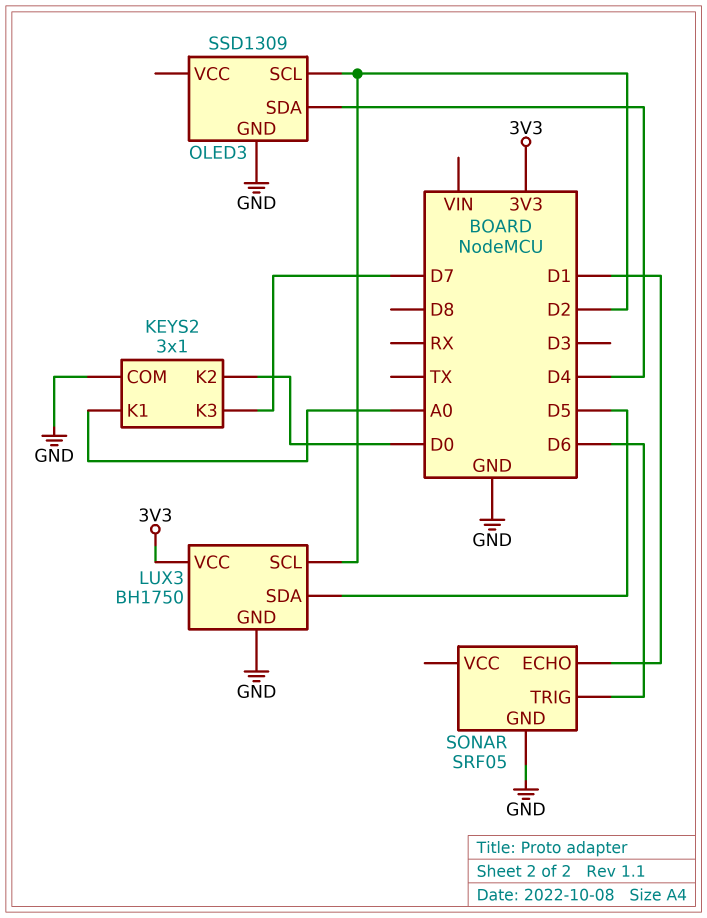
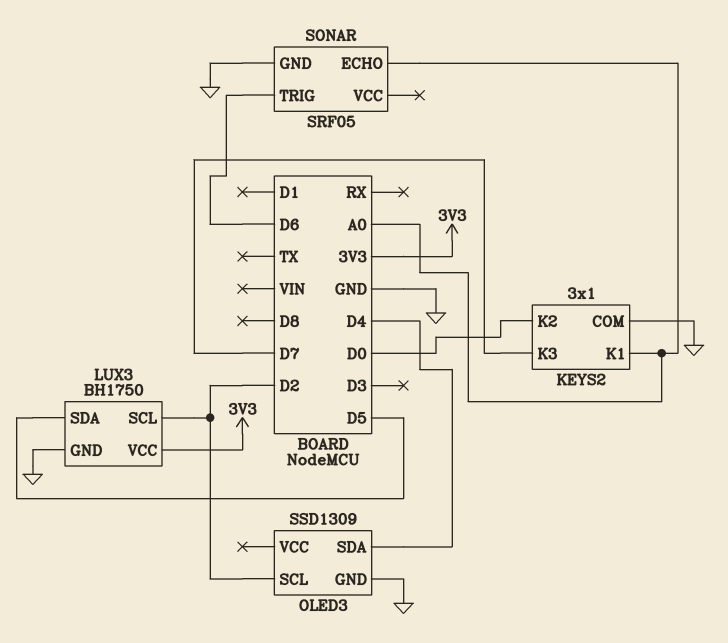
SONAR pin ECHO: D1 -> A0

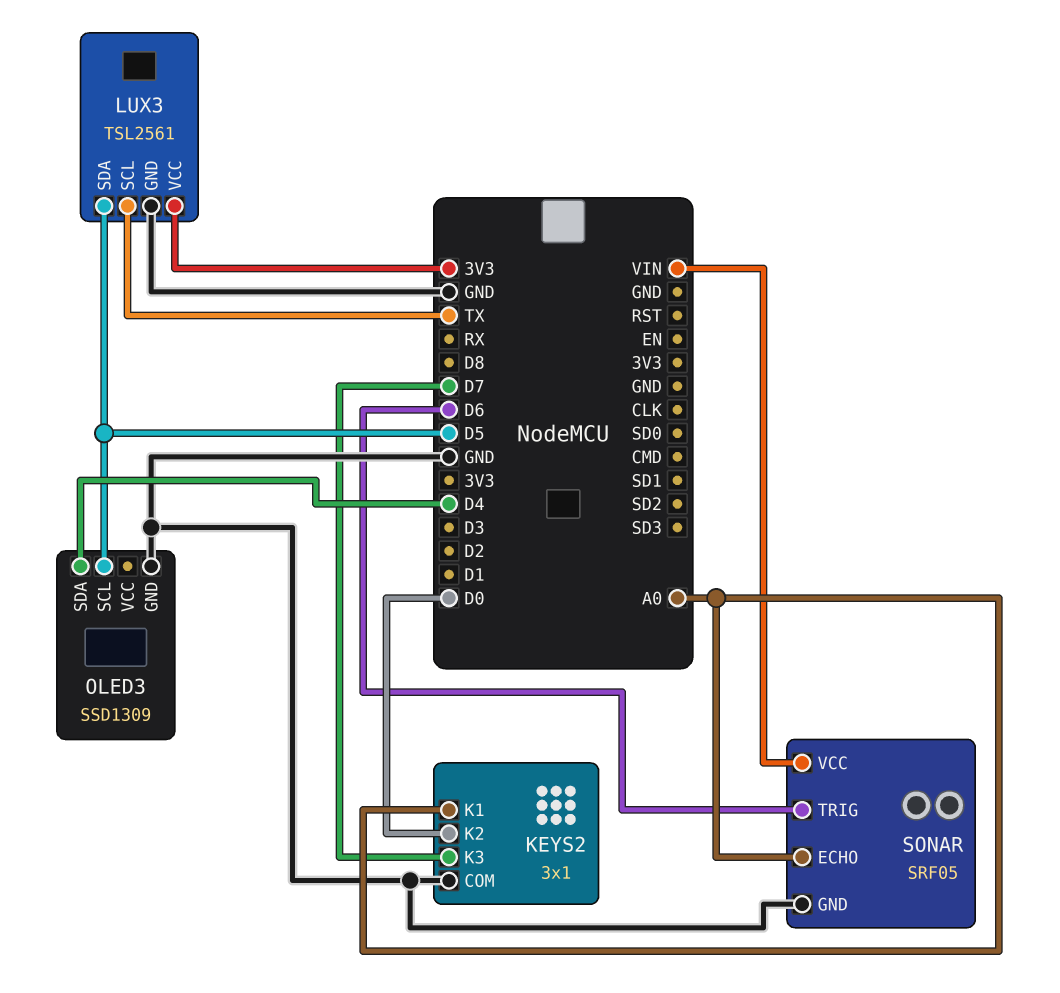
LUX3: BH1750 -> TSL2561
LUX3 pin SCL: D2 -> TX
OLED3 pin SCL: D2 -> D5
SONAR pin VCC: none -> VIN

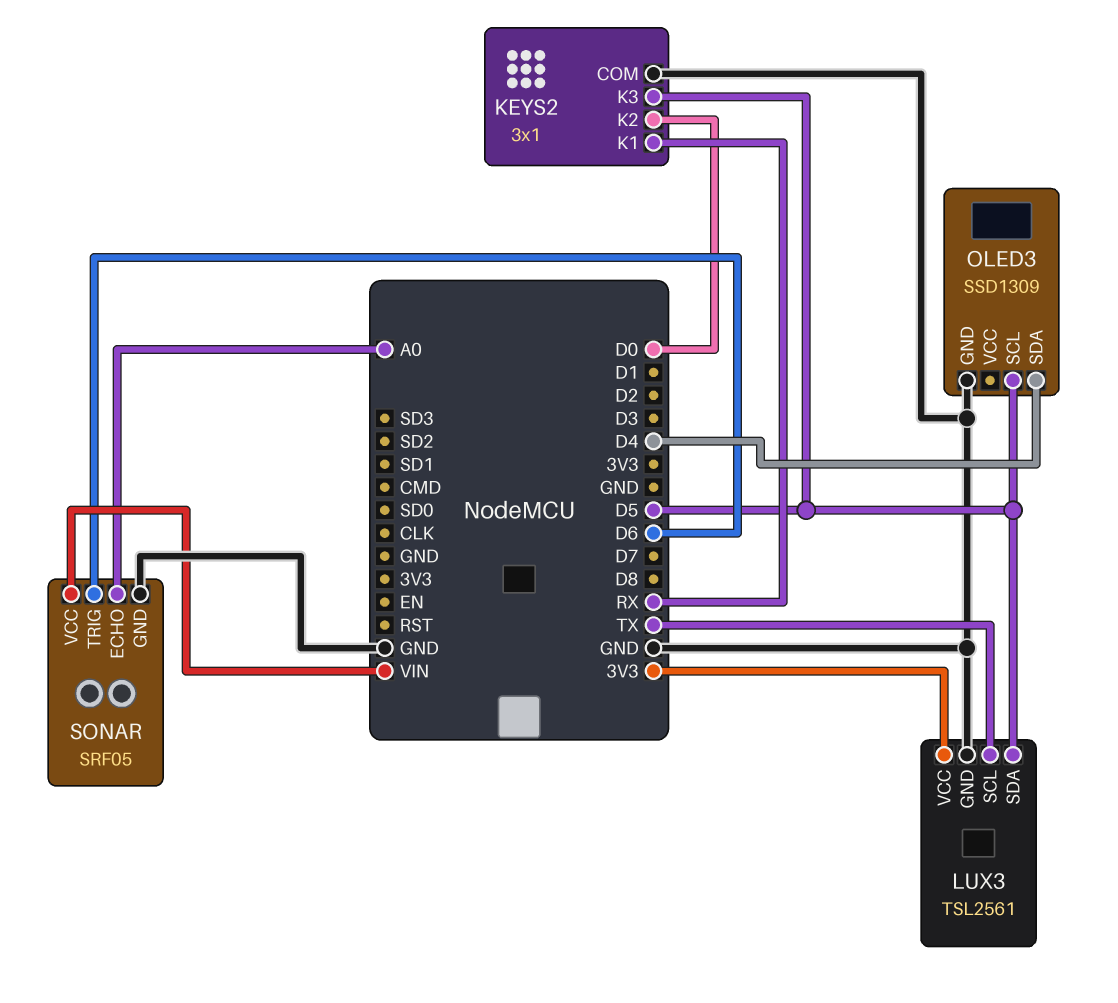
KEYS2 pin K1: A0 -> RX
KEYS2 pin K3: D7 -> D5

